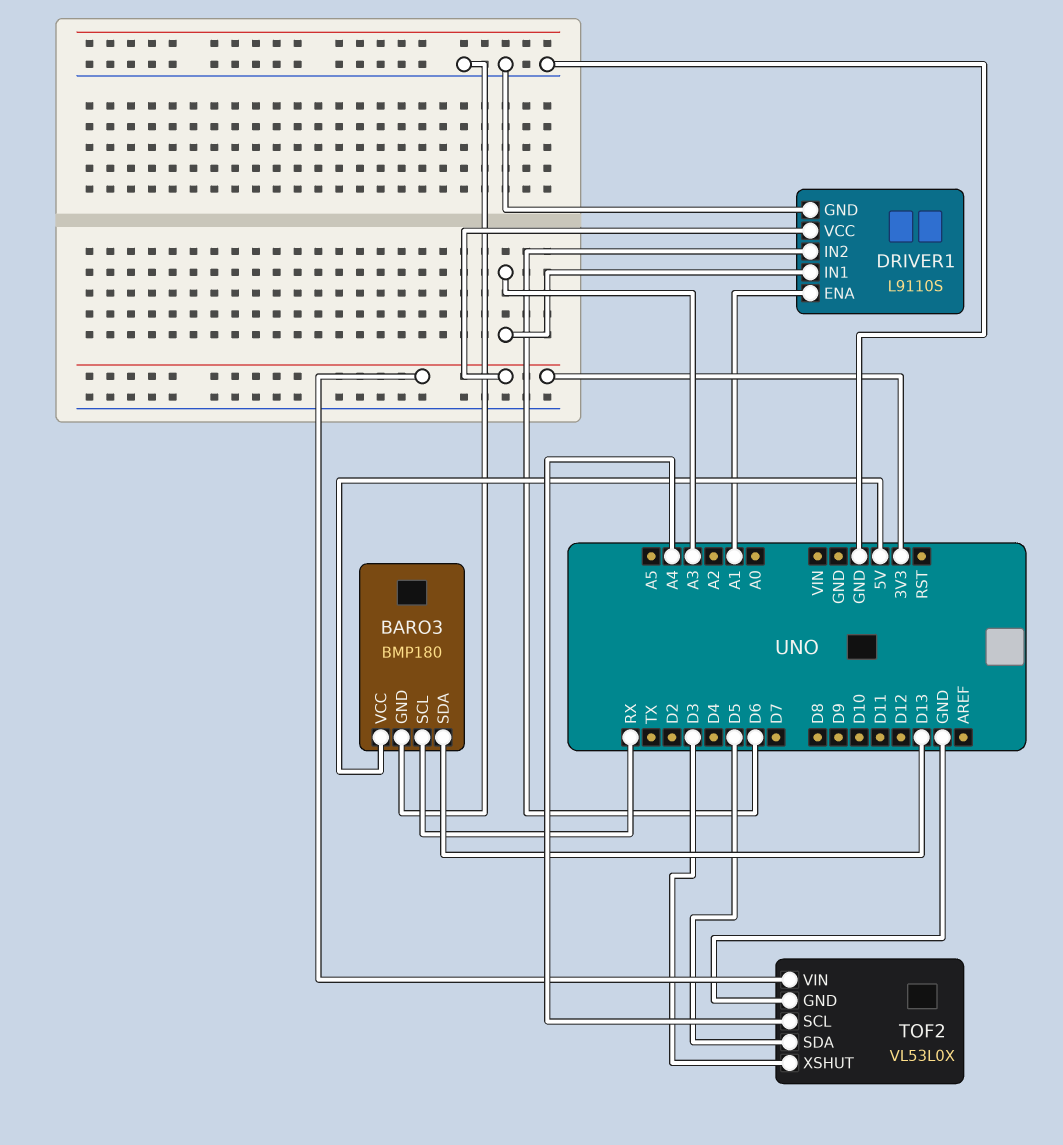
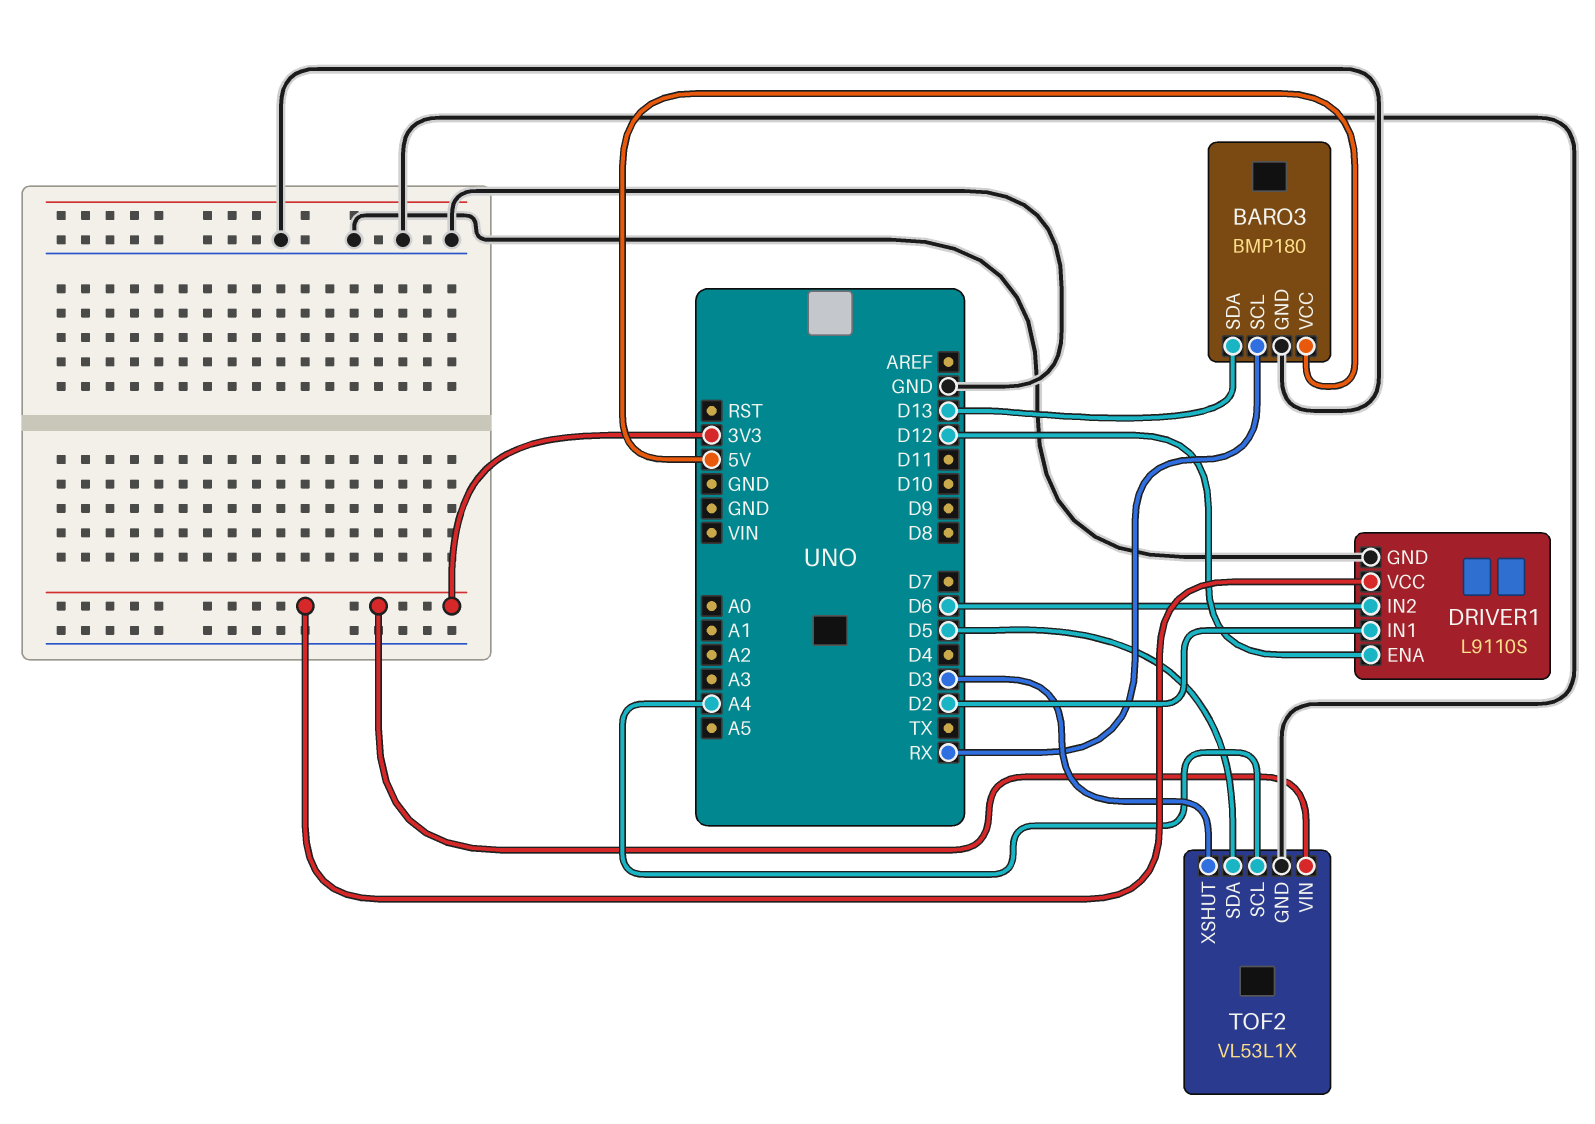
DRIVER1 pin ENA: A1 -> D12
DRIVER1 pin IN1: A3 -> D2
TOF2: VL53L0X -> VL53L1X

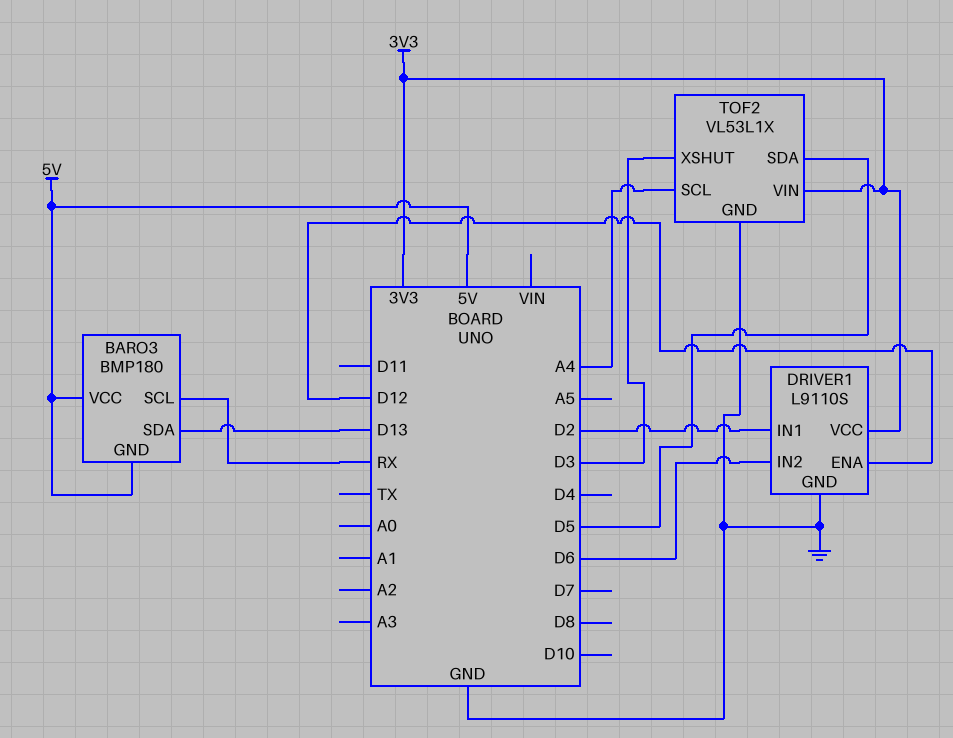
BARO3 pin GND: GND -> 5V

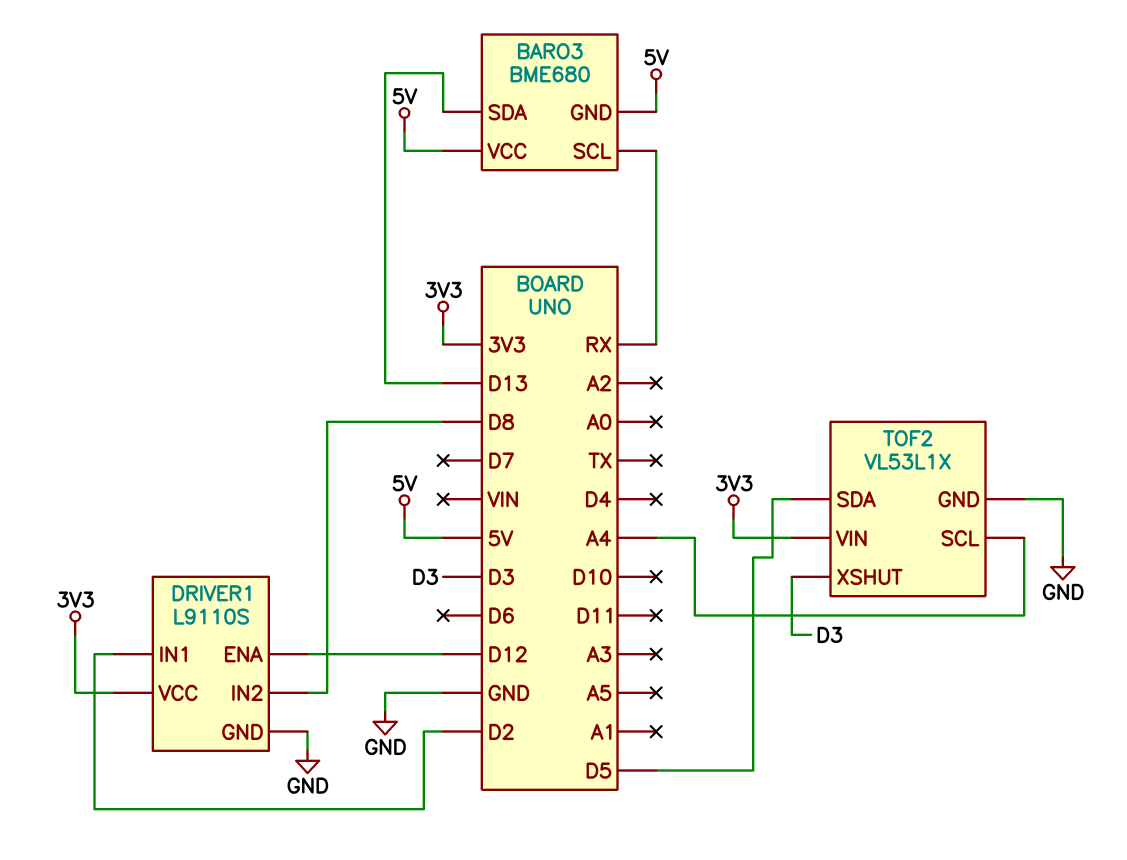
BARO3: BMP180 -> BME680
DRIVER1 pin IN2: D6 -> D8

